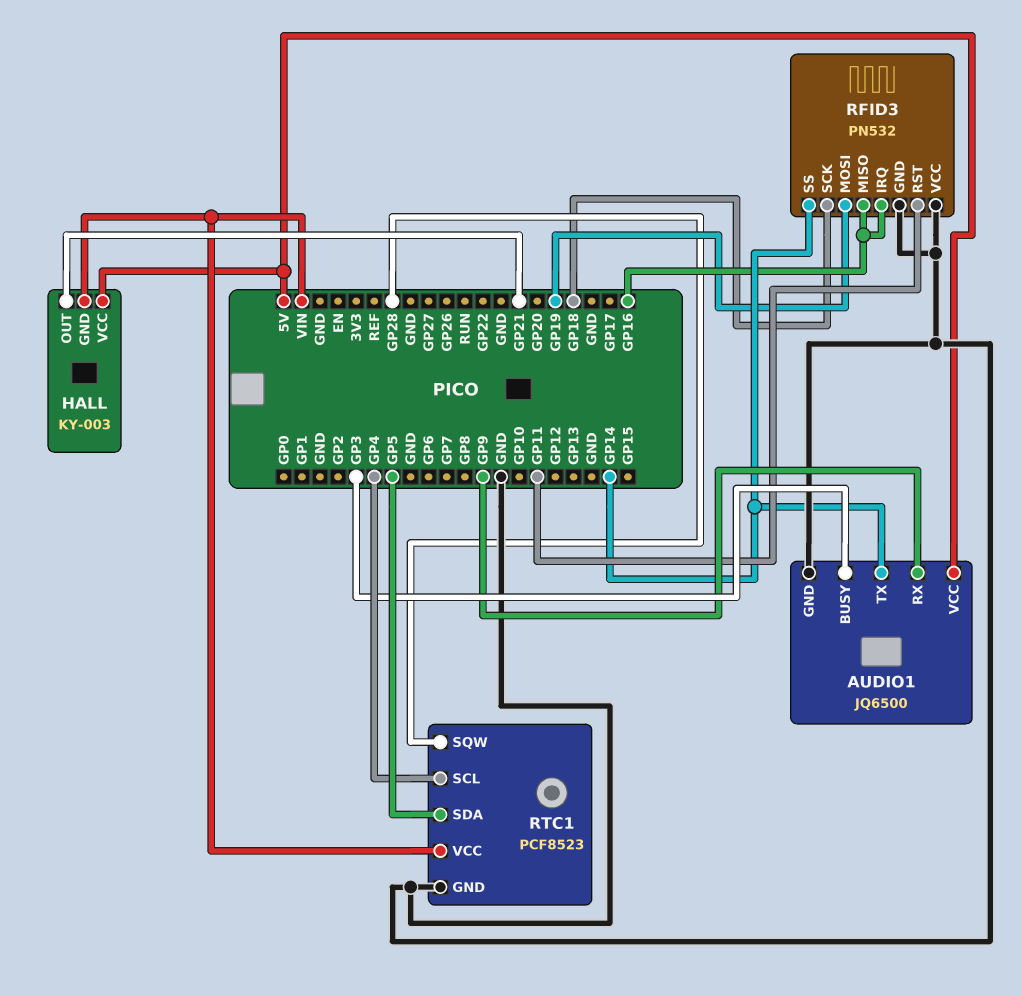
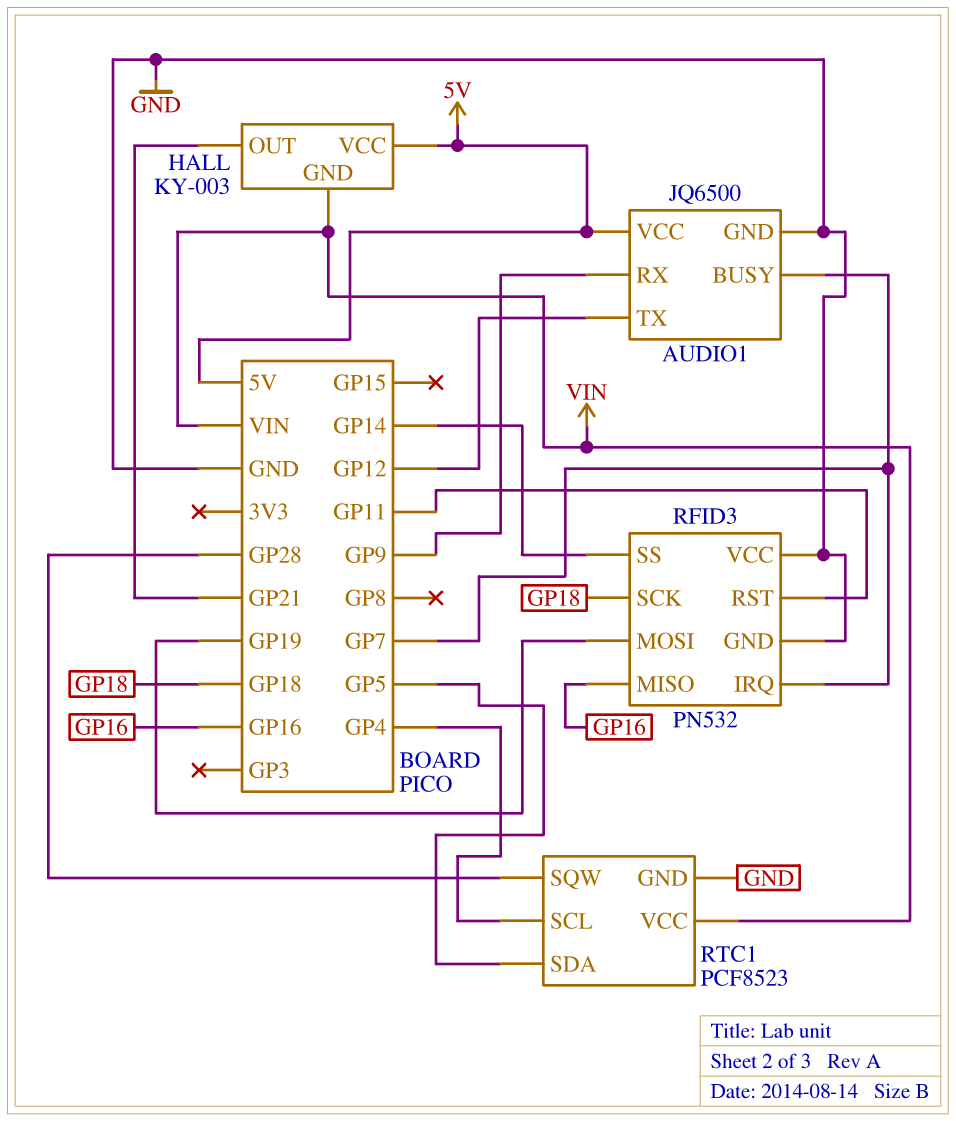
AUDIO1 pin BUSY: GP3 -> GP7
AUDIO1 pin TX: GP14 -> GP12
RFID3 pin IRQ: GP16 -> GP7

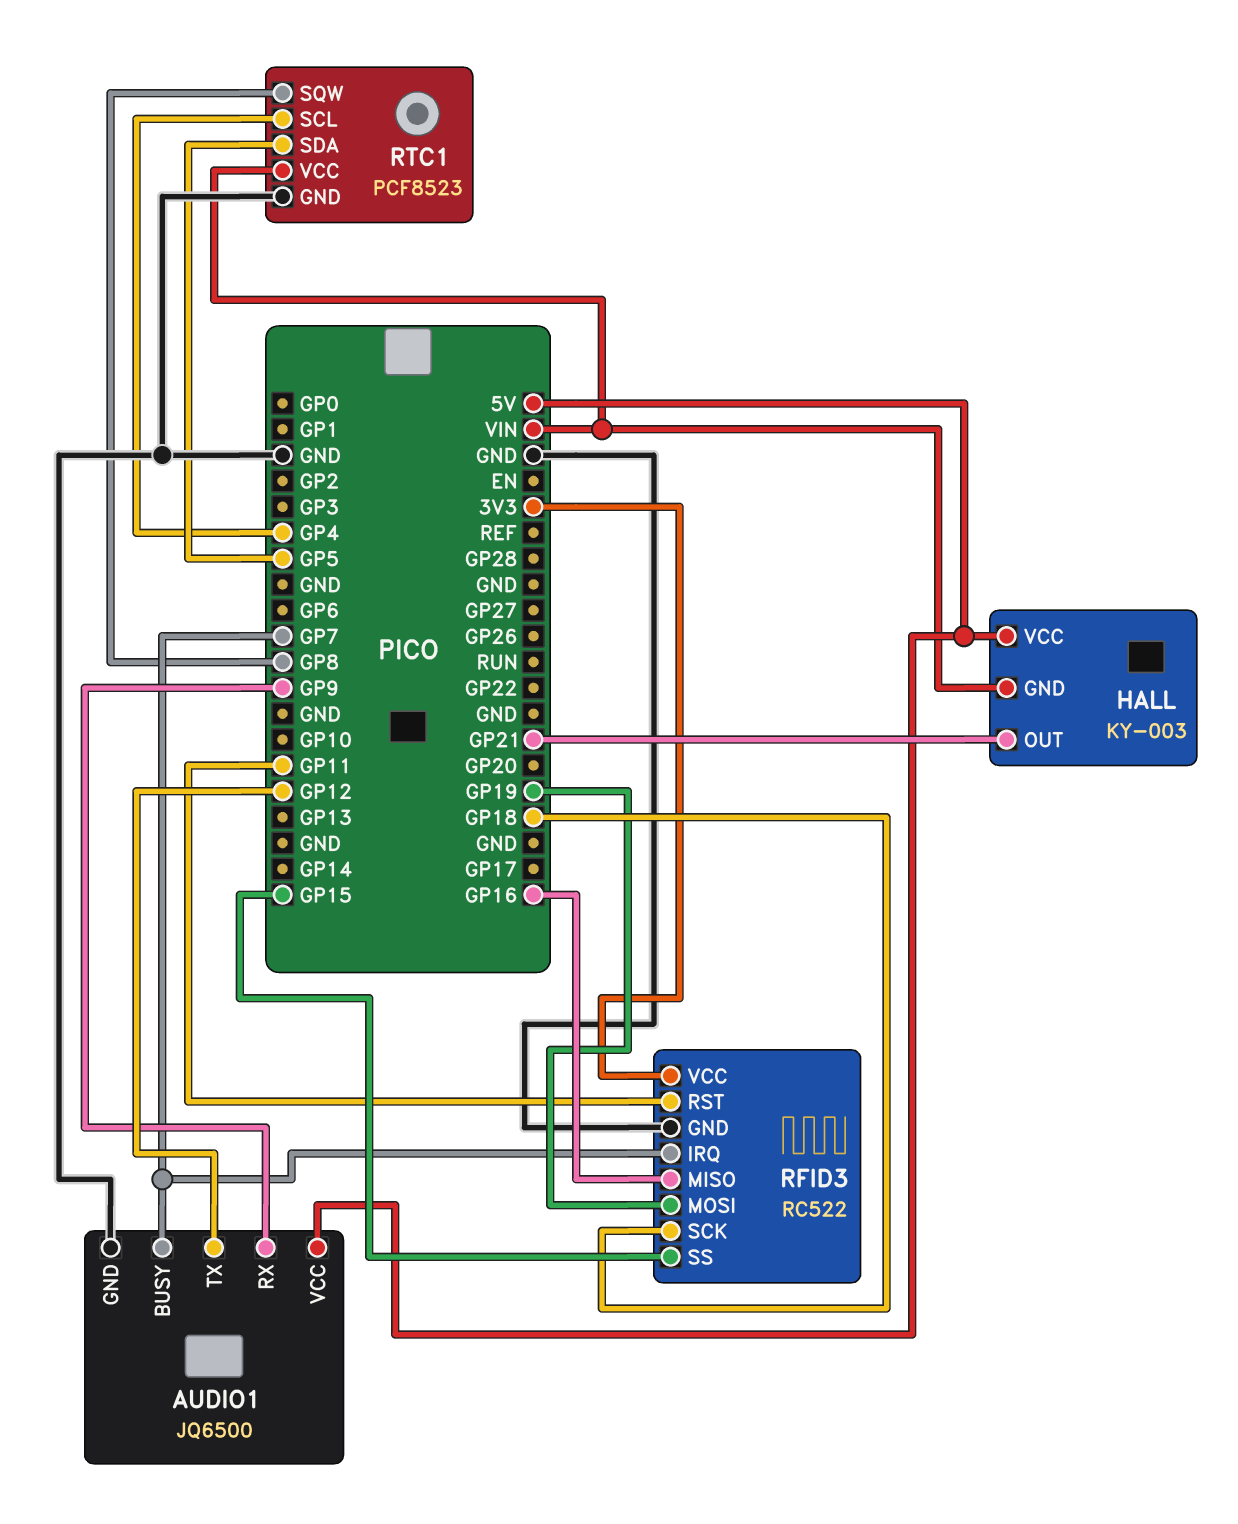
RFID3: PN532 -> RC522
RFID3 pin SS: GP14 -> GP15
RFID3 pin VCC: GND -> 3V3
RTC1 pin SQW: GP28 -> GP8

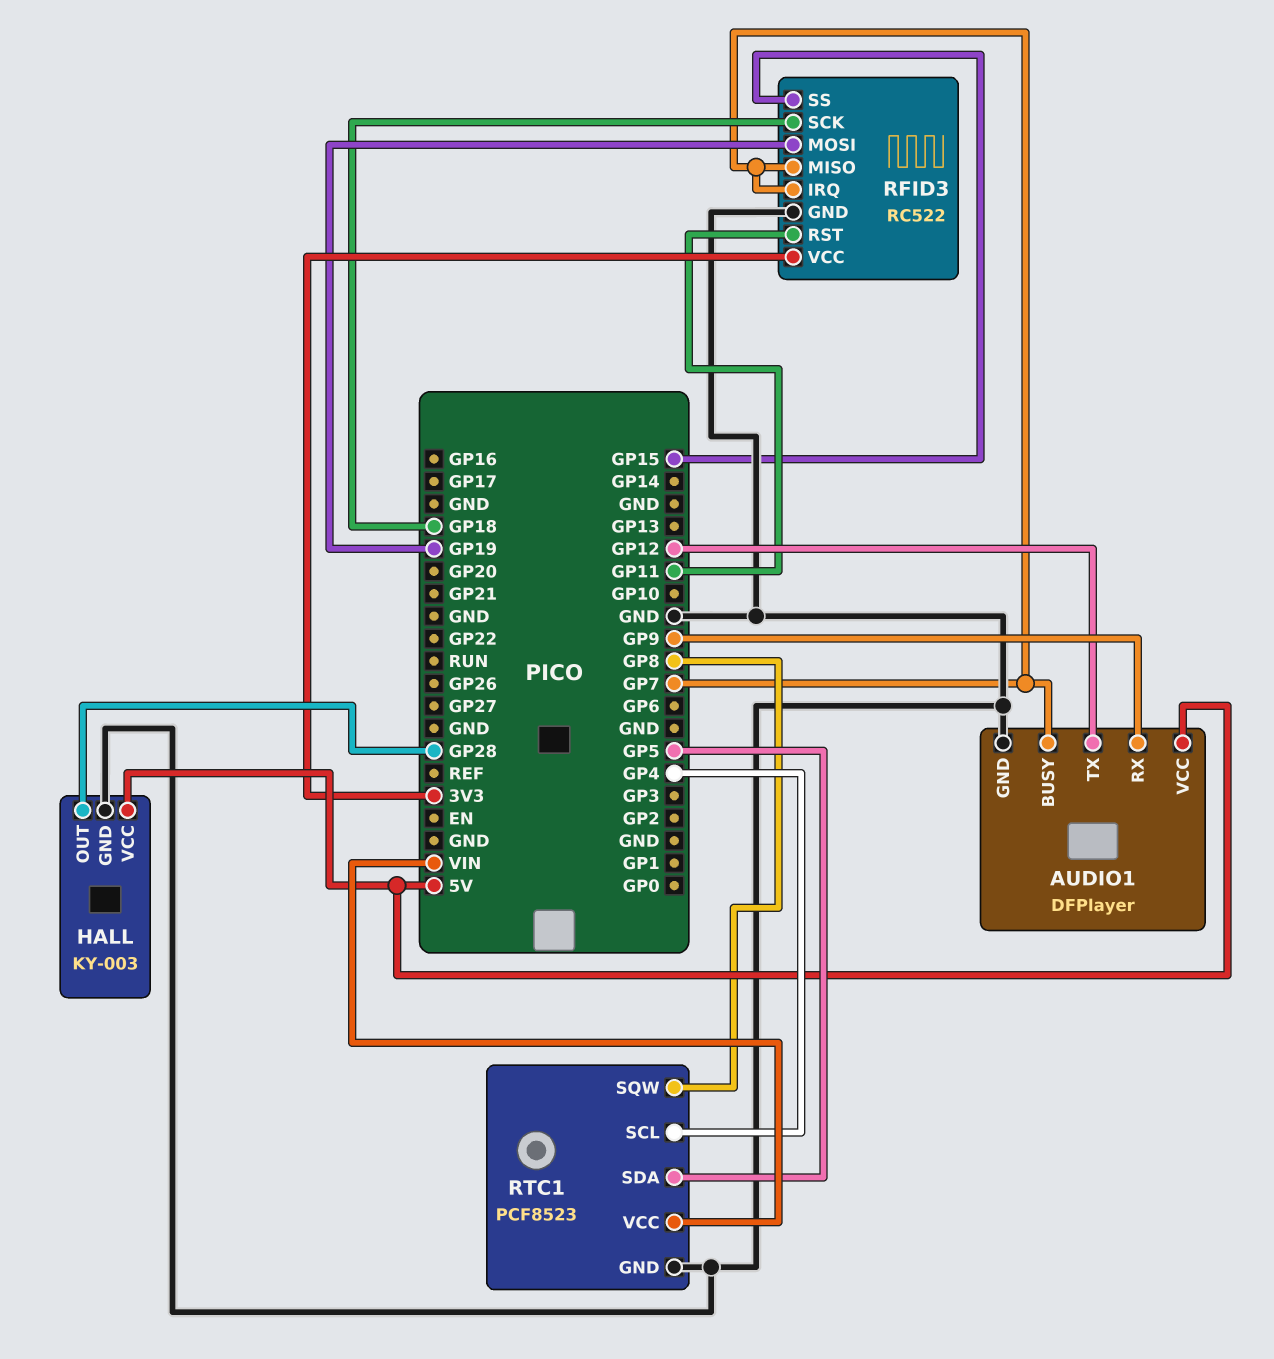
AUDIO1: JQ6500 -> DFPlayer
HALL pin GND: VIN -> GND
HALL pin OUT: GP21 -> GP28
RFID3 pin MISO: GP16 -> GP7

